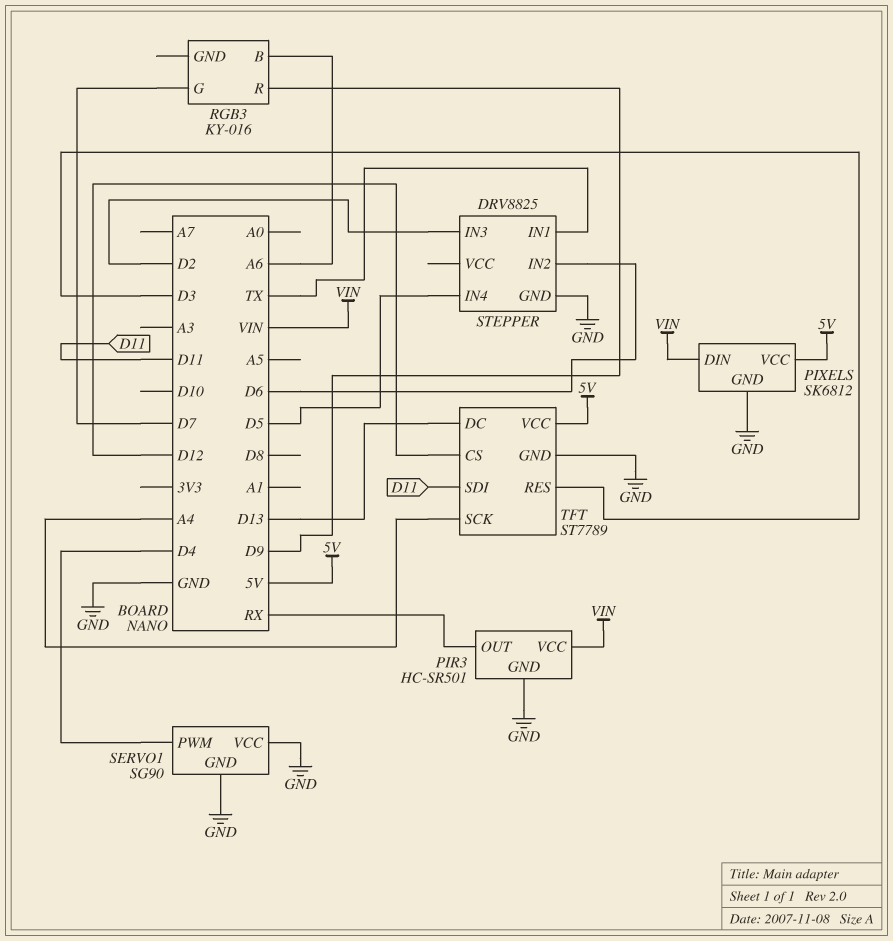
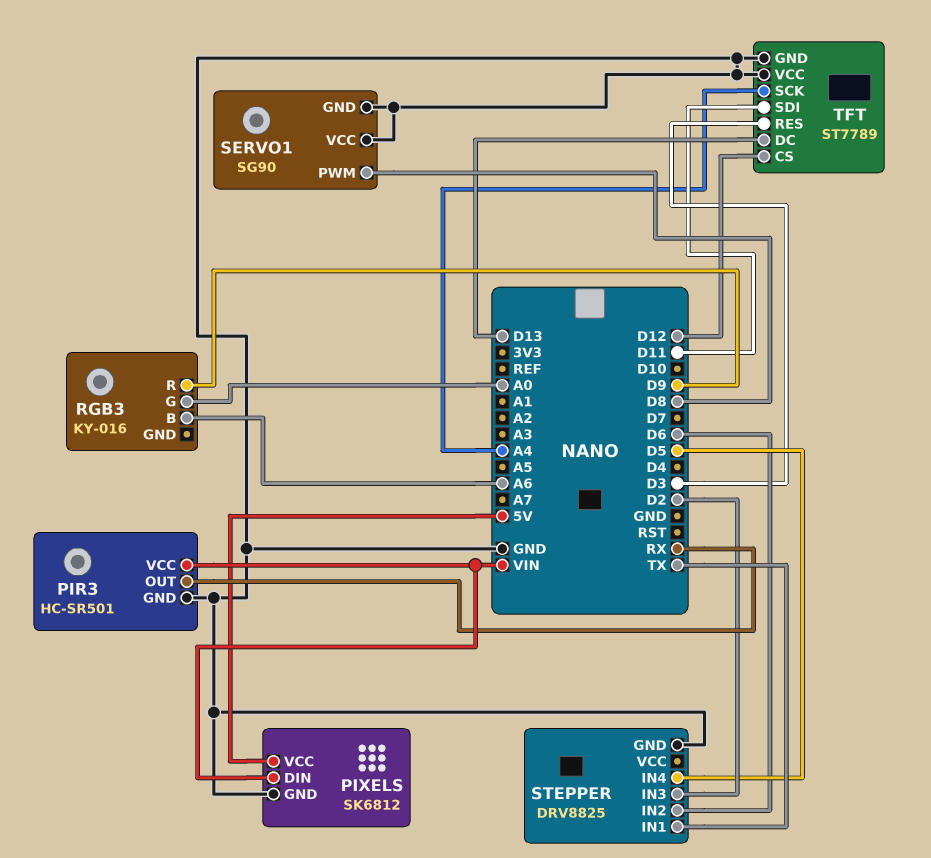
RGB3 pin G: D7 -> A0
SERVO1 pin PWM: D4 -> D8
TFT pin VCC: 5V -> GND

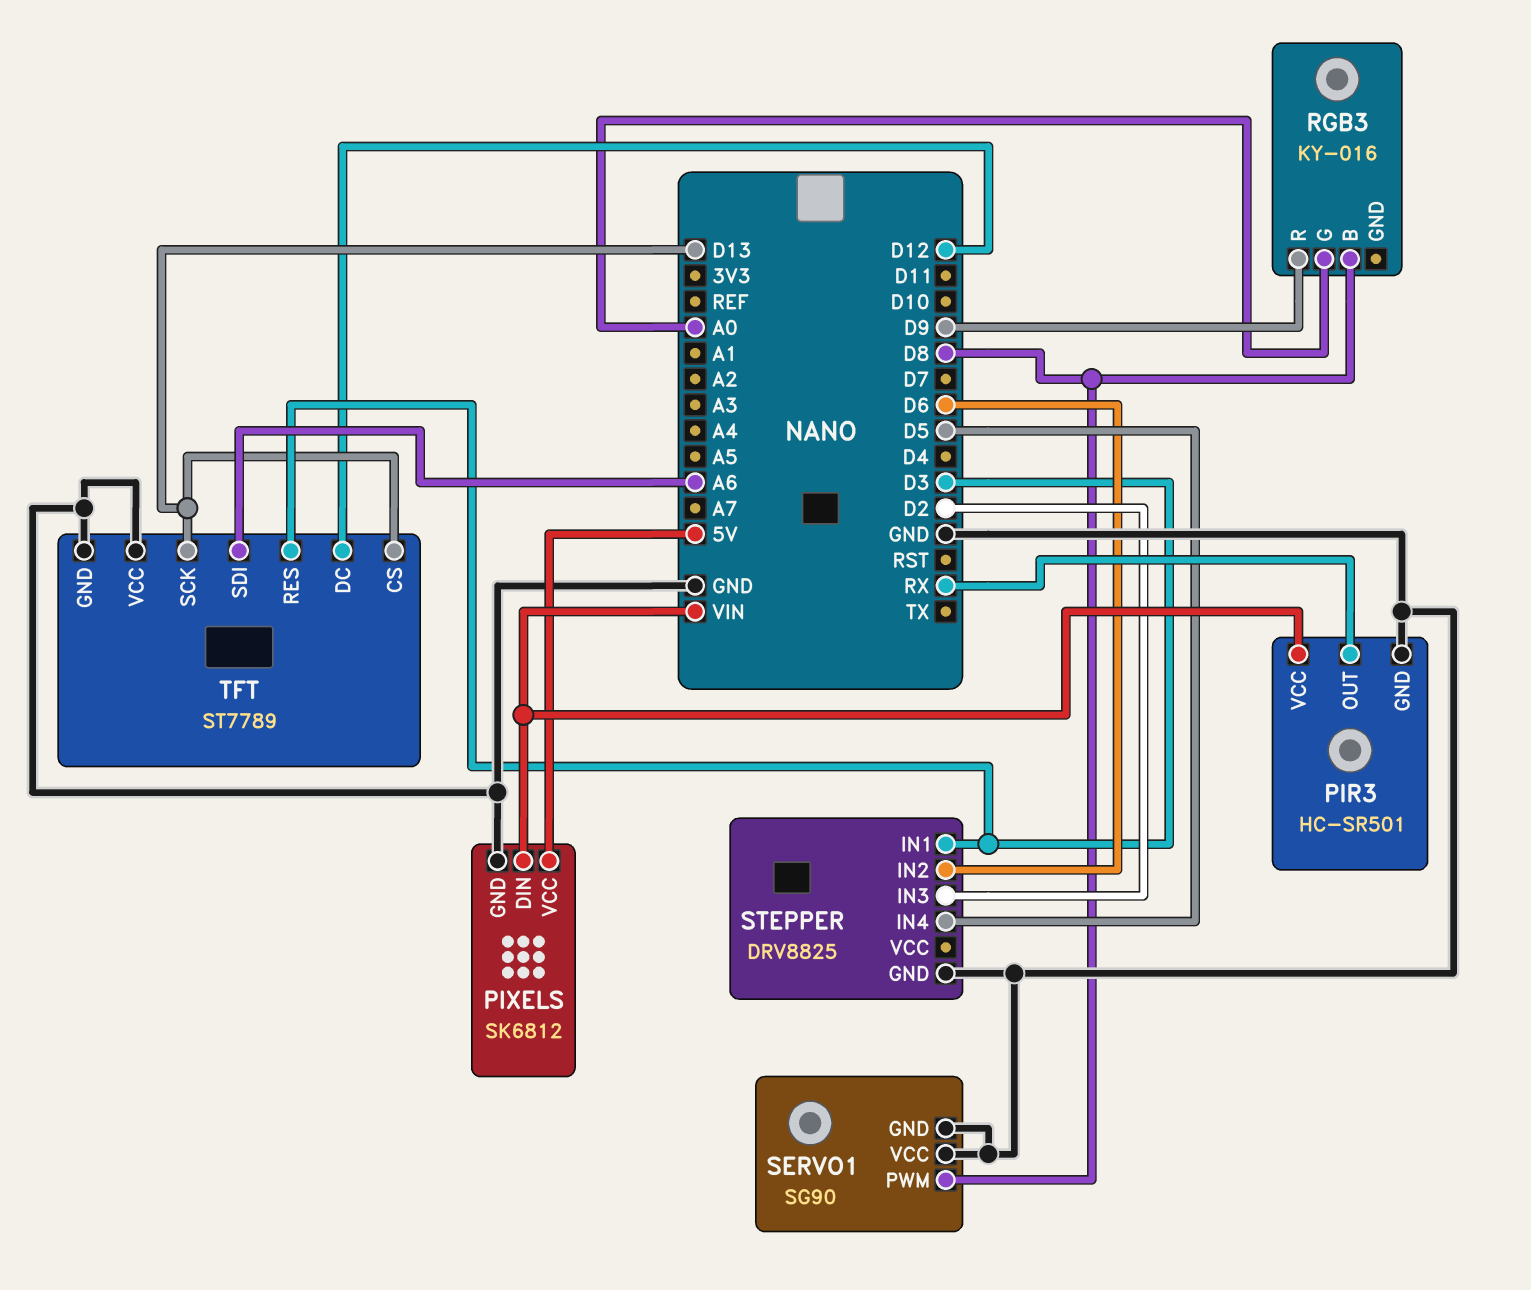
RGB3 pin B: A6 -> D8
STEPPER pin IN1: TX -> D3
TFT pin CS: D12 -> D13
TFT pin DC: D13 -> D12
TFT pin SCK: A4 -> D13
TFT pin SDI: D11 -> A6

